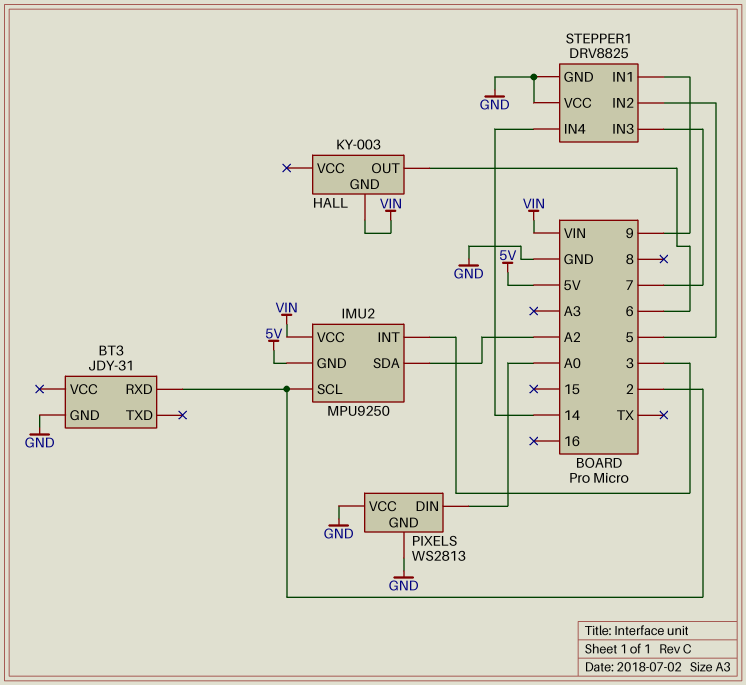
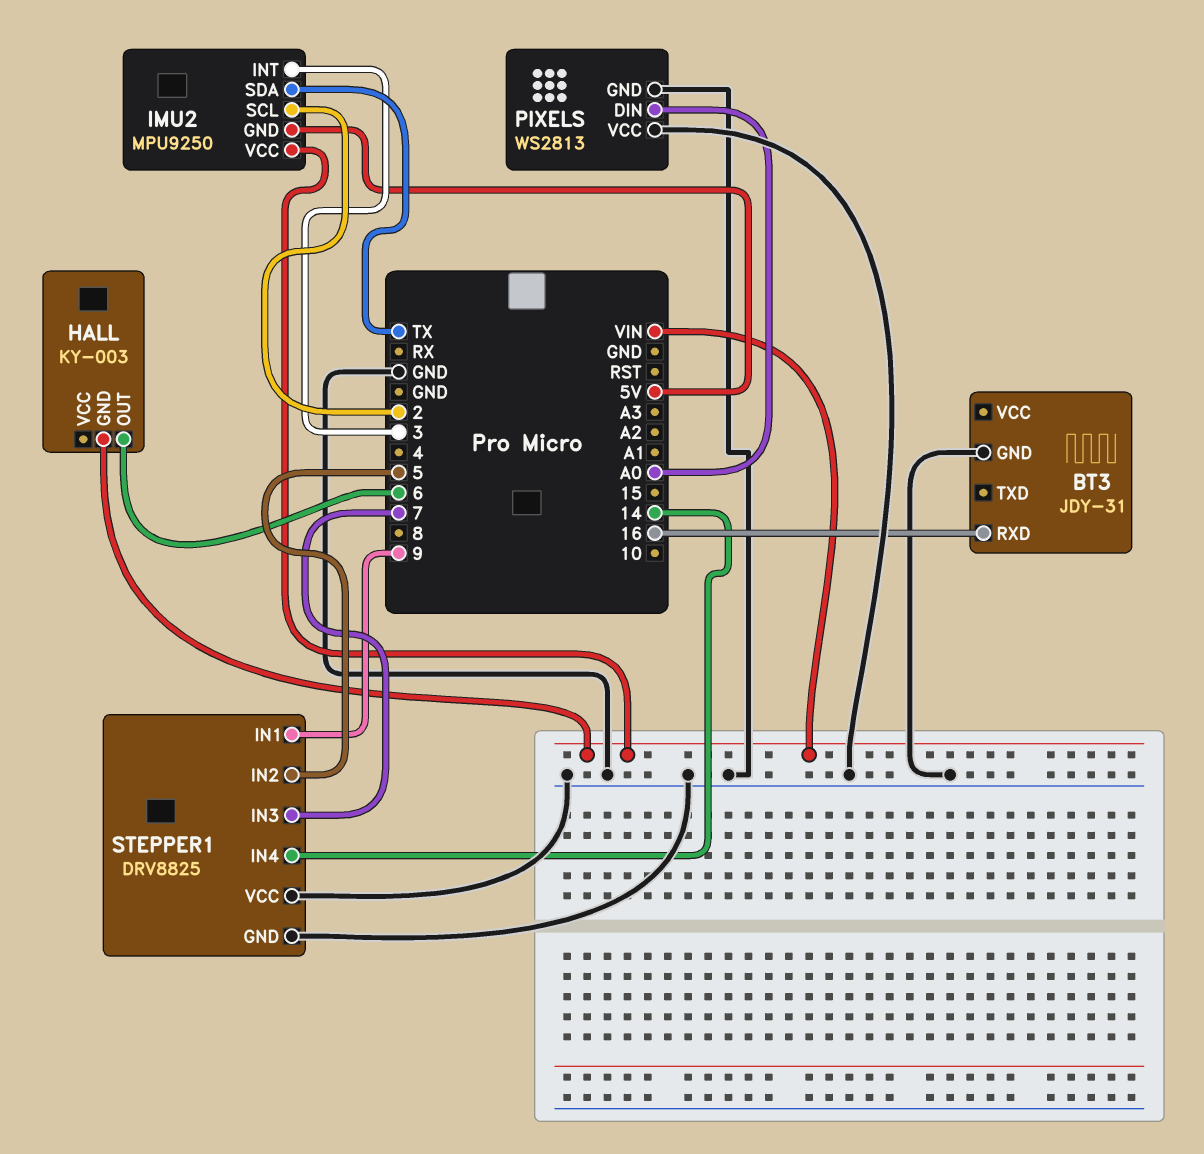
BT3 pin RXD: 2 -> 16
IMU2 pin SDA: A2 -> TX

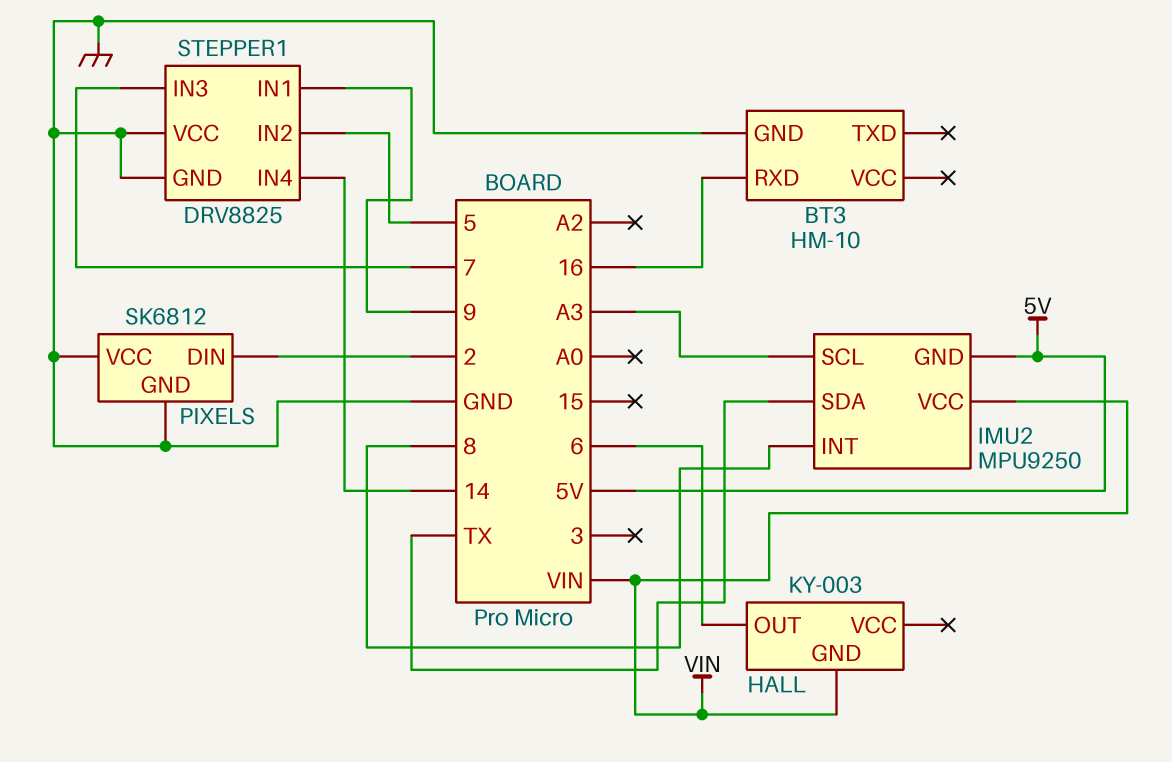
BT3: JDY-31 -> HM-10
IMU2 pin INT: 3 -> 8
IMU2 pin SCL: 2 -> A3
PIXELS: WS2813 -> SK6812
PIXELS pin DIN: A0 -> 2

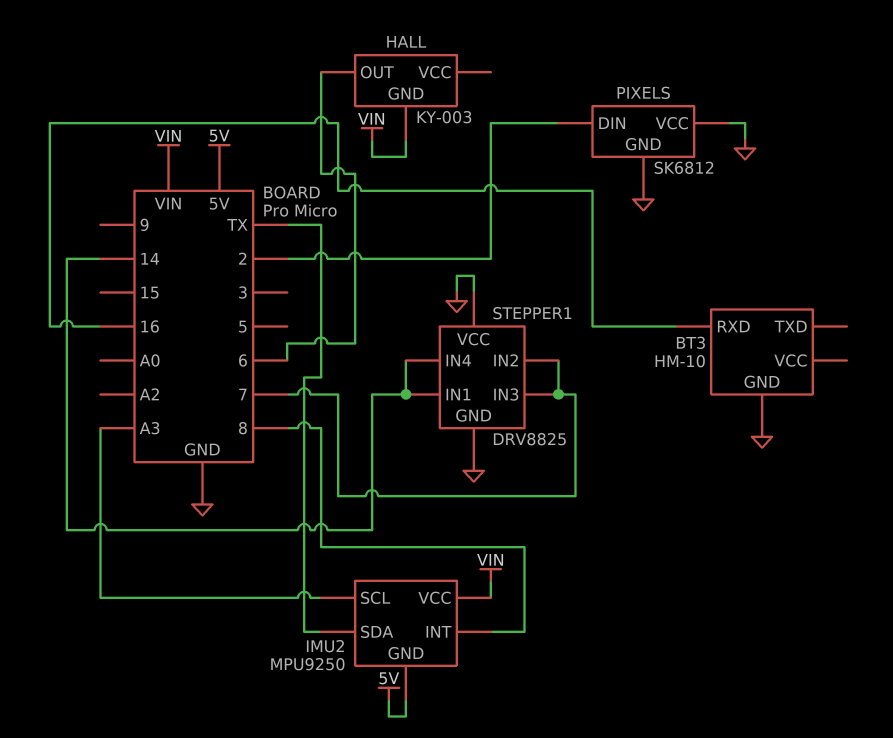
STEPPER1 pin IN1: 9 -> 14
STEPPER1 pin IN2: 5 -> 7

